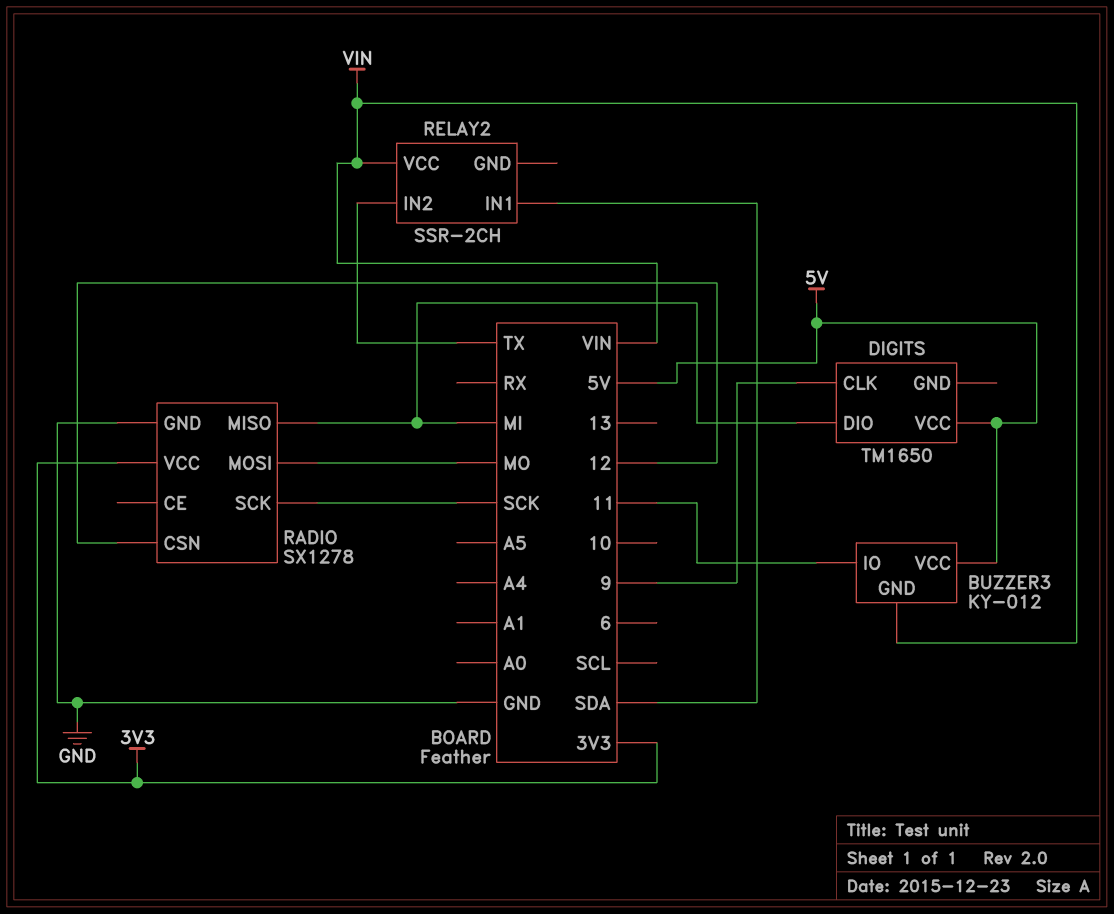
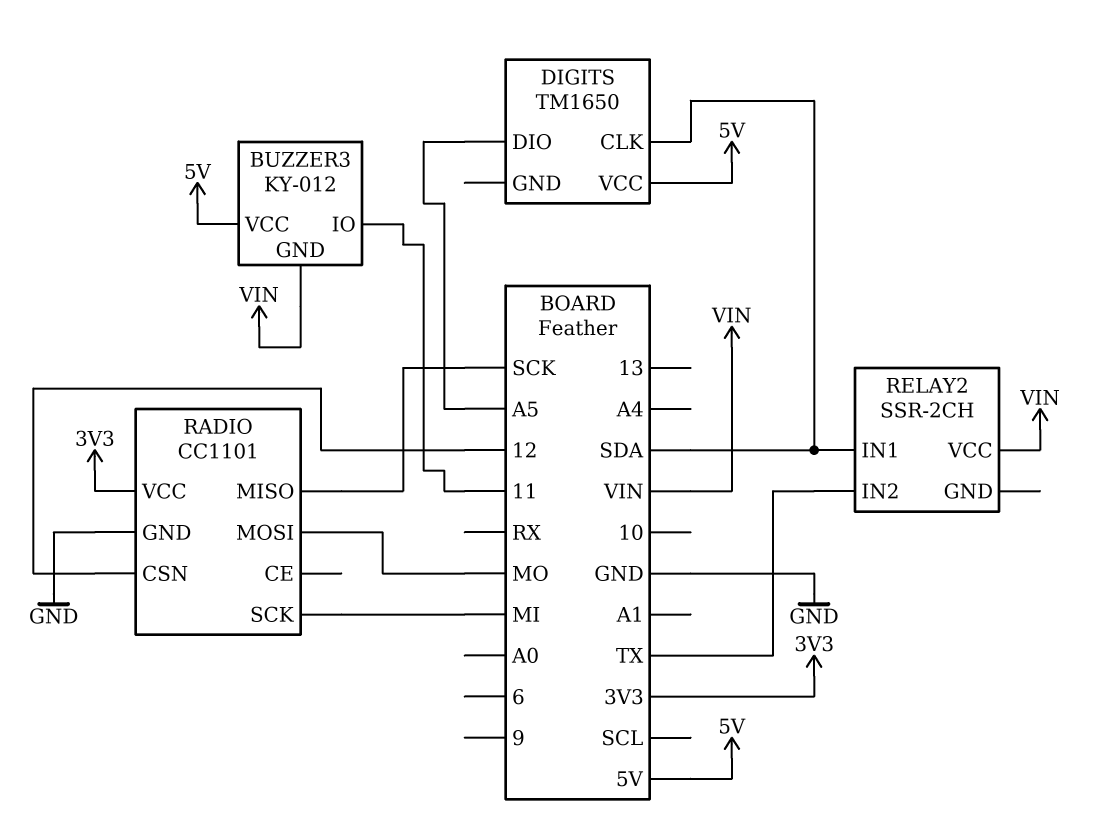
DIGITS pin CLK: 9 -> SDA
DIGITS pin DIO: MI -> A5
RADIO: SX1278 -> CC1101
RADIO pin MISO: MI -> SCK
RADIO pin SCK: SCK -> MI

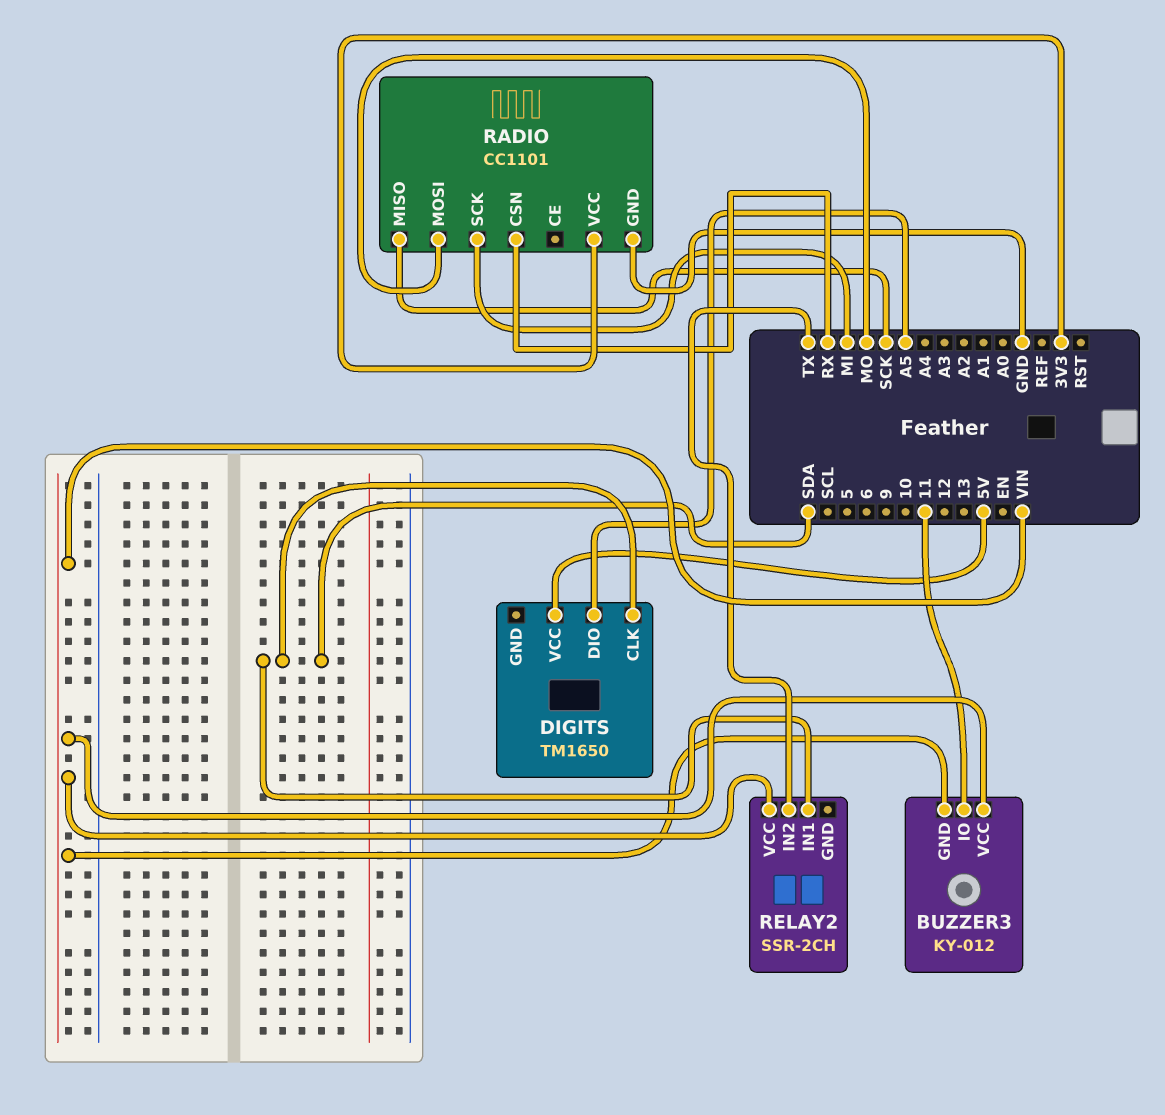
BUZZER3 pin VCC: 5V -> VIN
RADIO pin CSN: 12 -> RX

